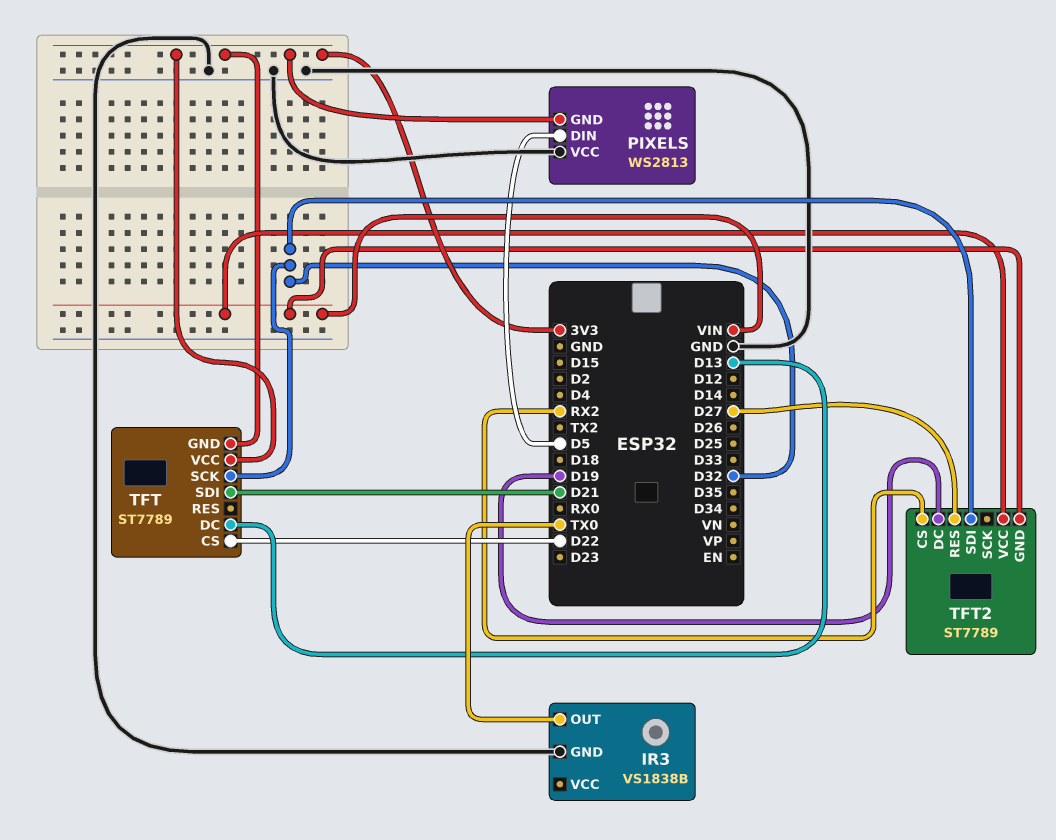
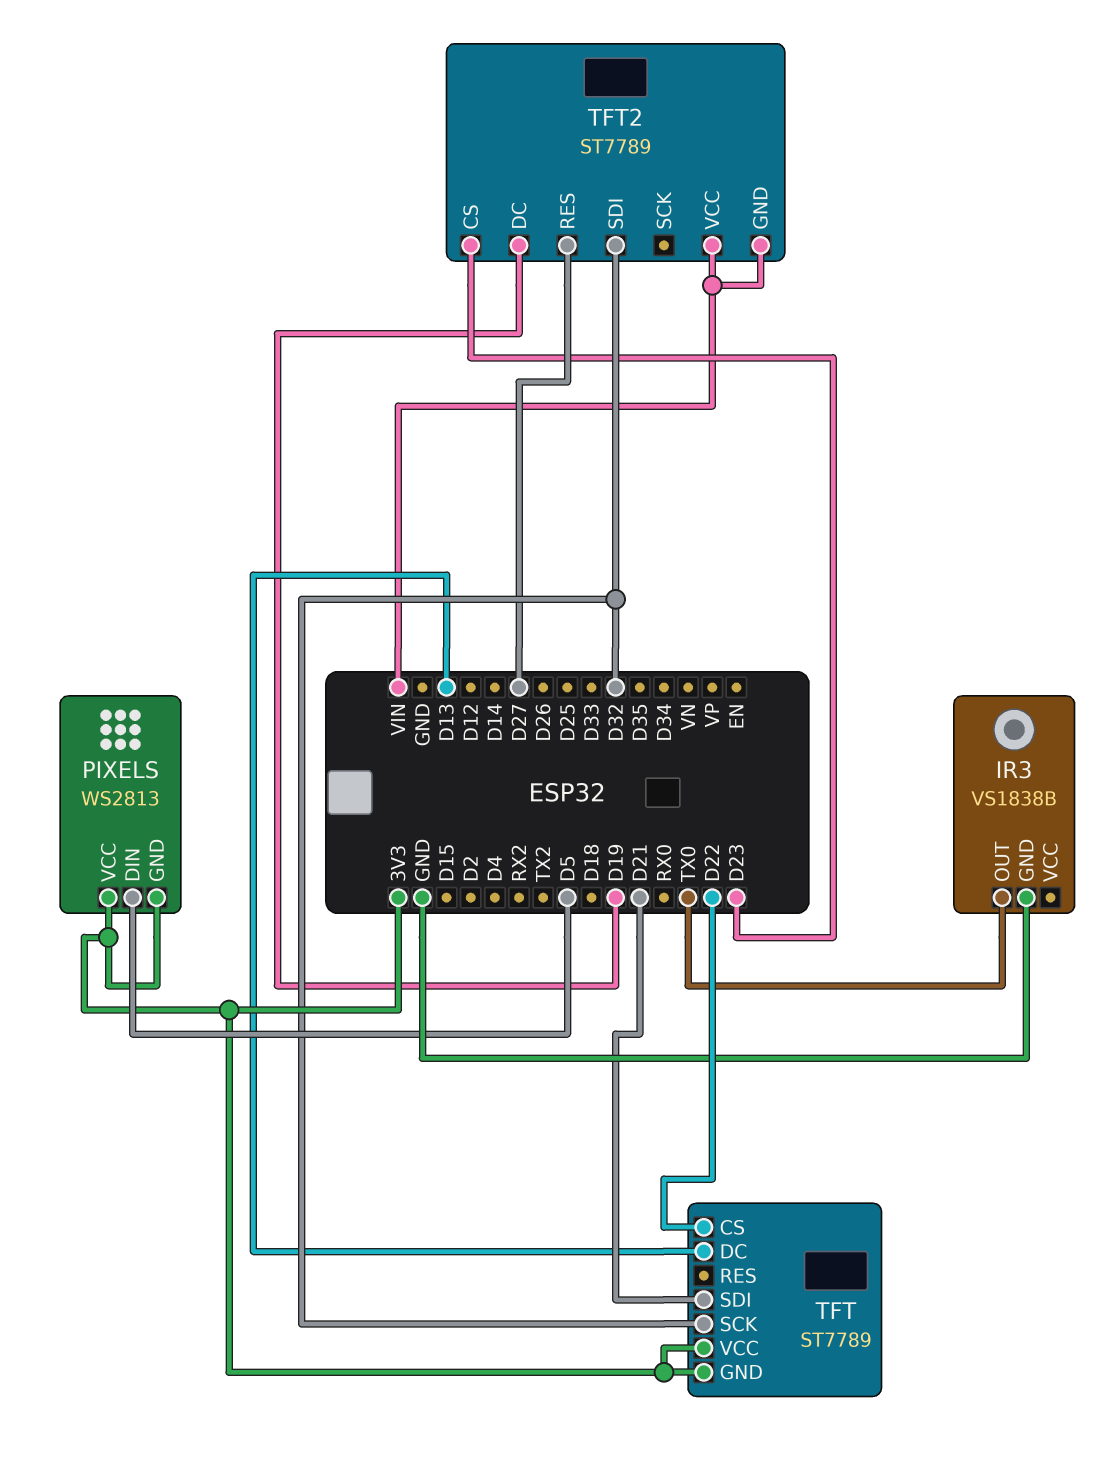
PIXELS pin VCC: GND -> 3V3
TFT2 pin CS: RX2 -> D23

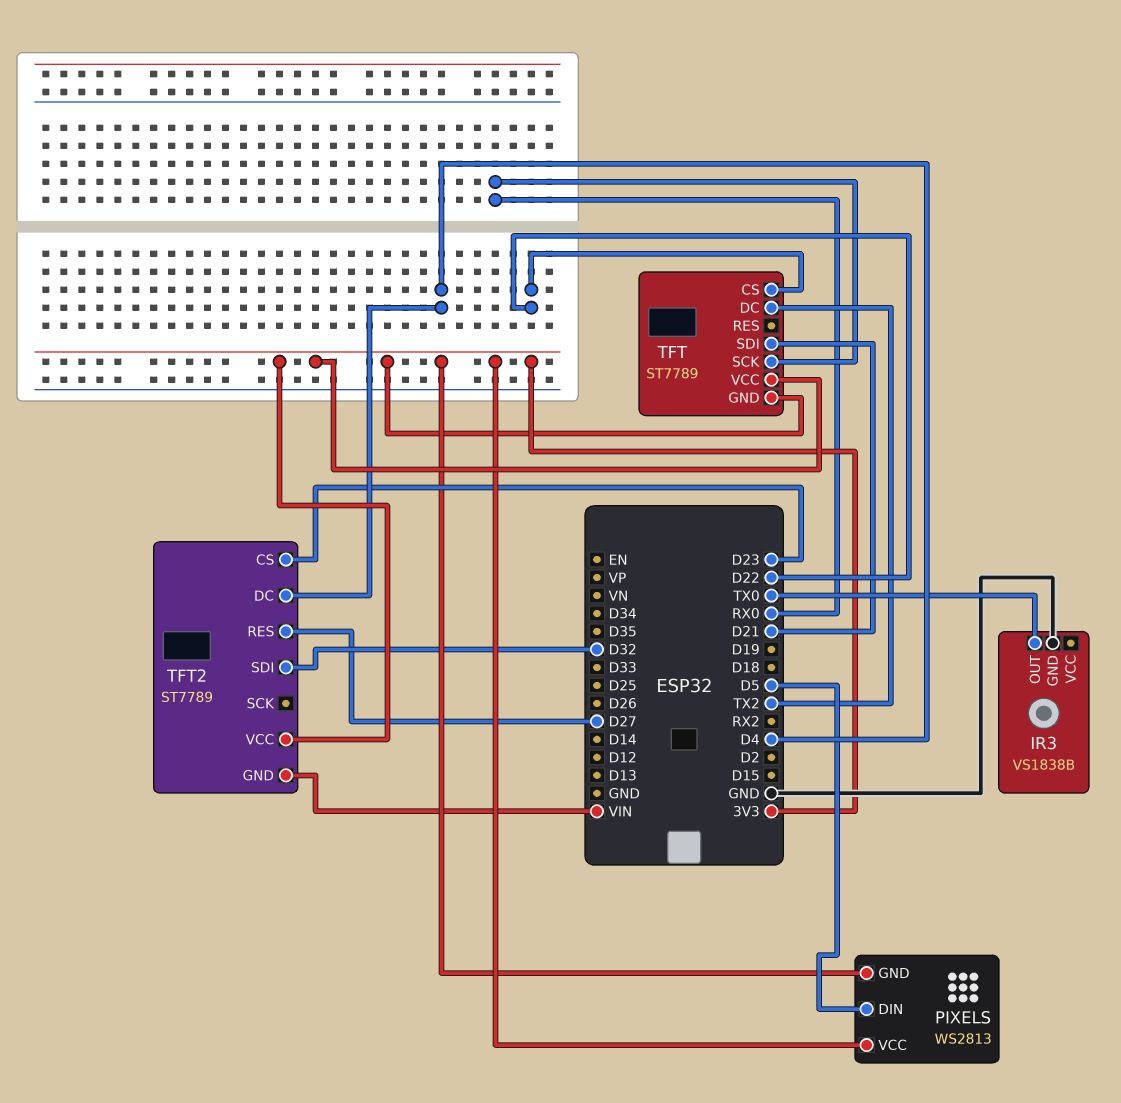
TFT pin DC: D13 -> TX2
TFT pin SCK: D32 -> RX0
TFT2 pin DC: D19 -> D4
TFT2 pin VCC: VIN -> 3V3

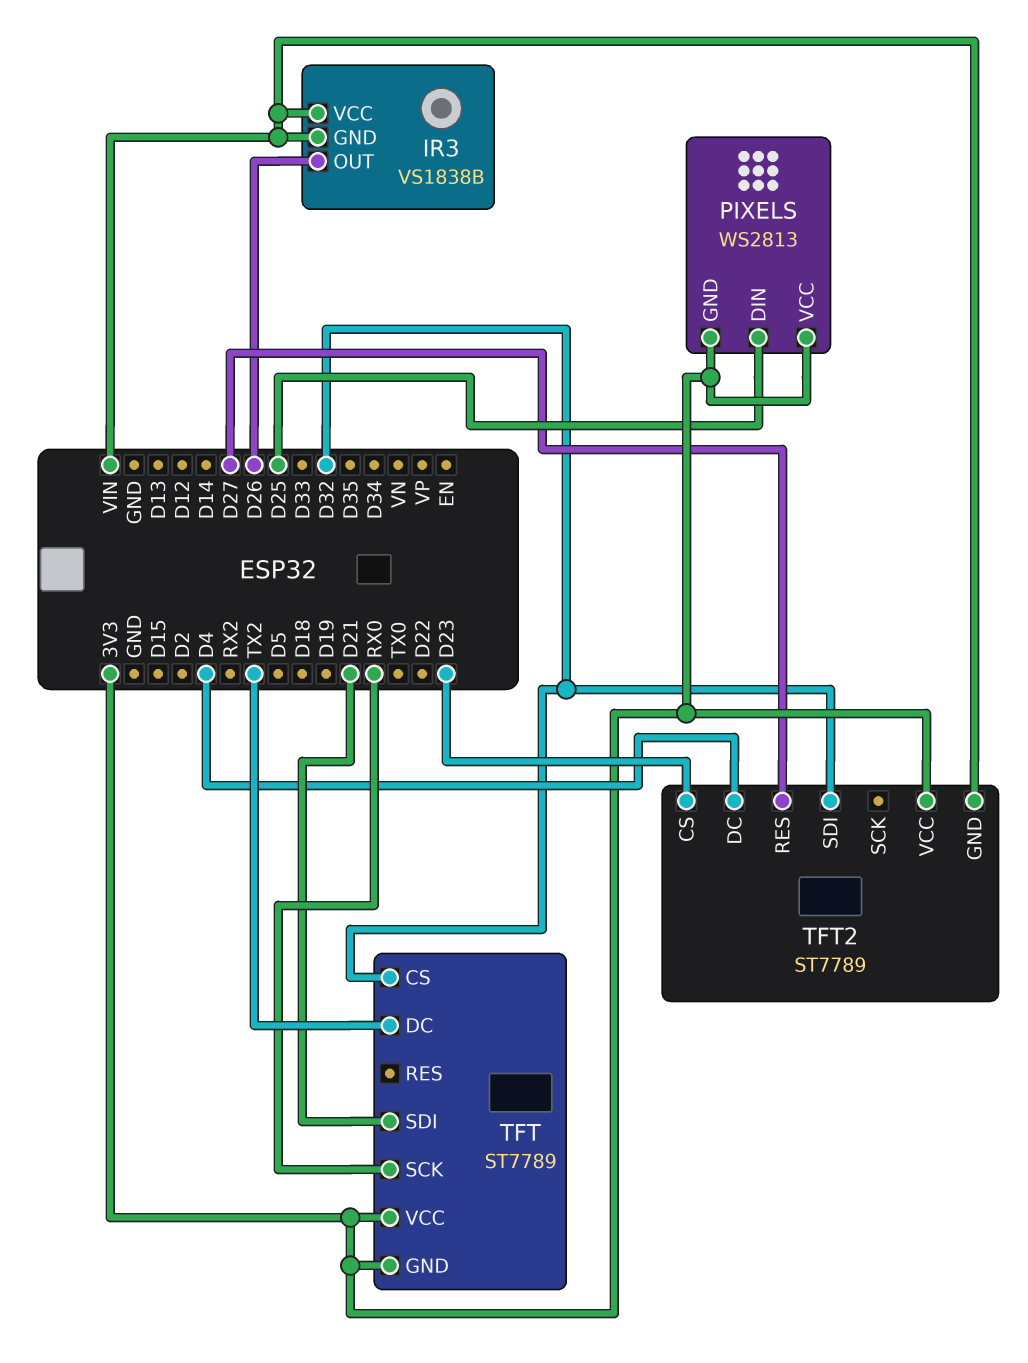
IR3 pin GND: GND -> VIN
IR3 pin OUT: TX0 -> D26
IR3 pin VCC: none -> VIN
PIXELS pin DIN: D5 -> D25
TFT pin CS: D22 -> D32

